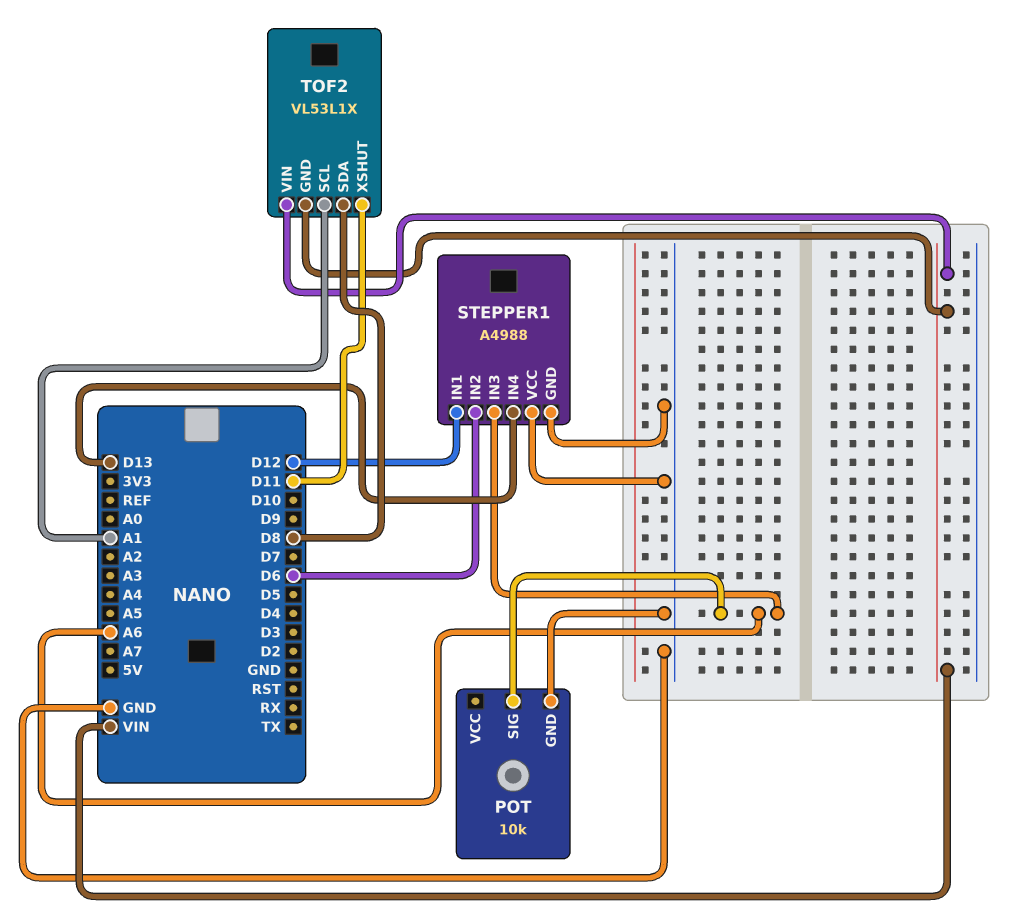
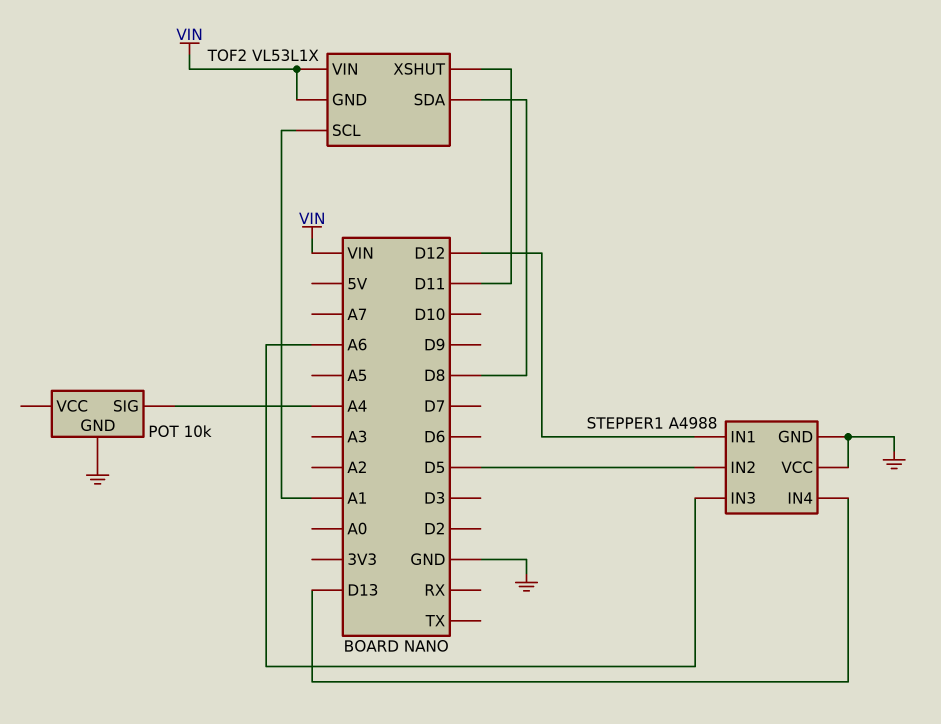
POT pin SIG: A6 -> A4
STEPPER1 pin IN2: D6 -> D5

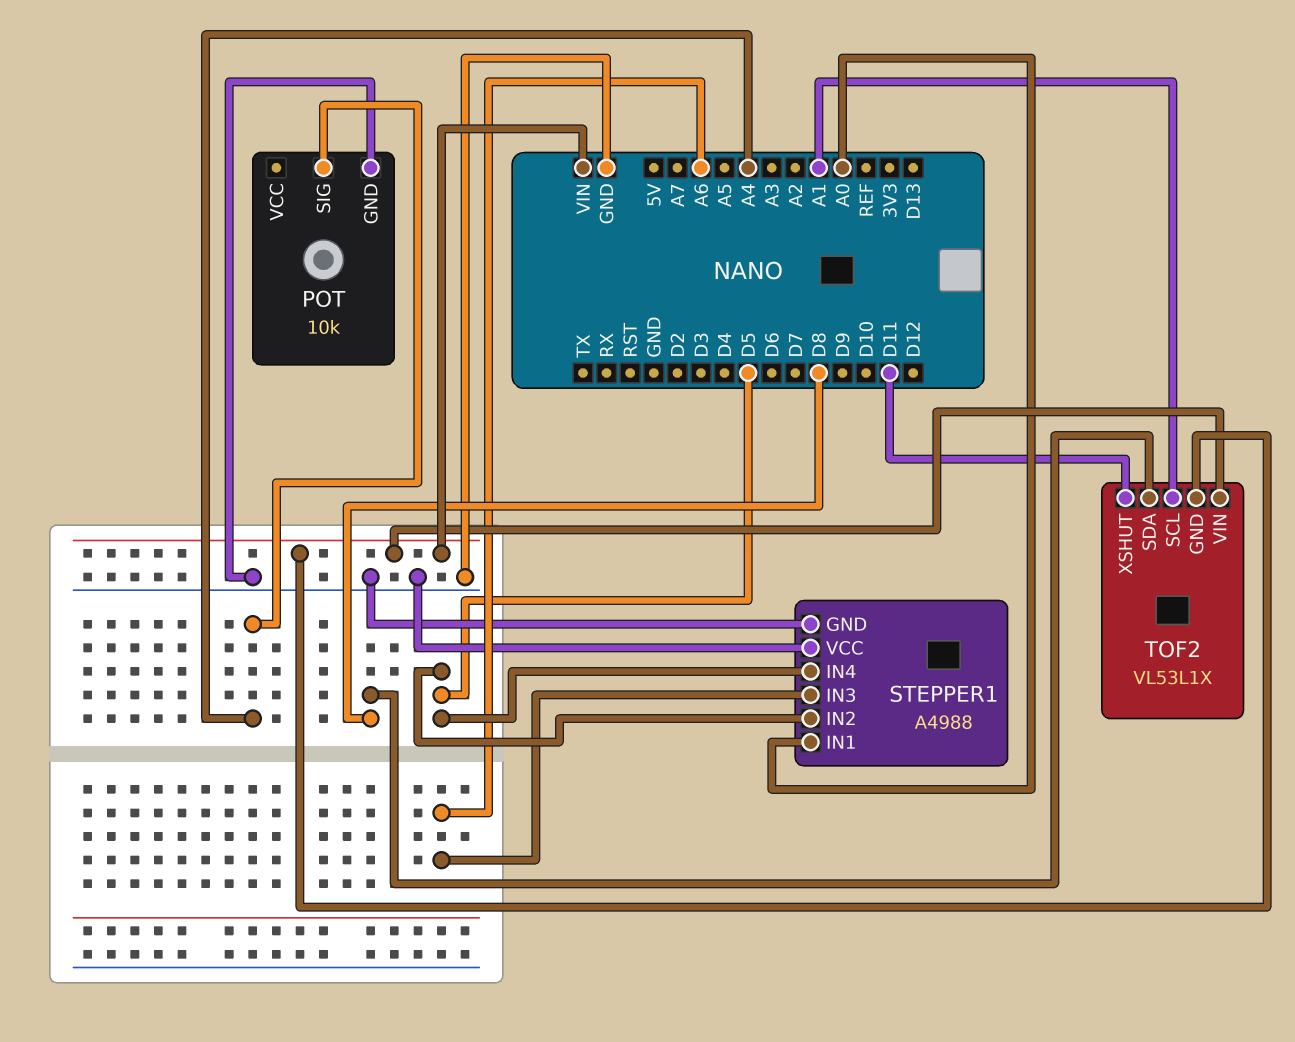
STEPPER1 pin IN1: D12 -> A0
STEPPER1 pin IN4: D13 -> D5

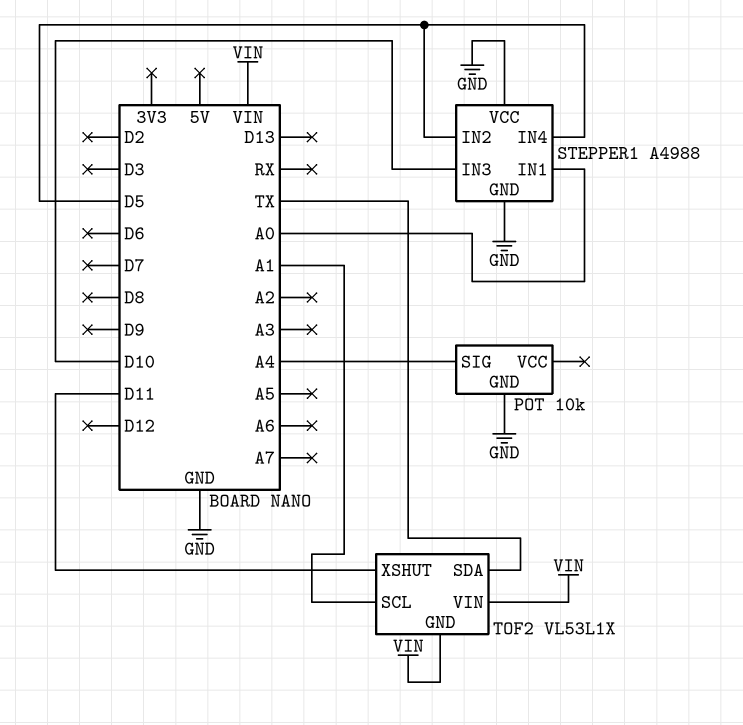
STEPPER1 pin IN3: A6 -> D10
TOF2 pin SDA: D8 -> TX

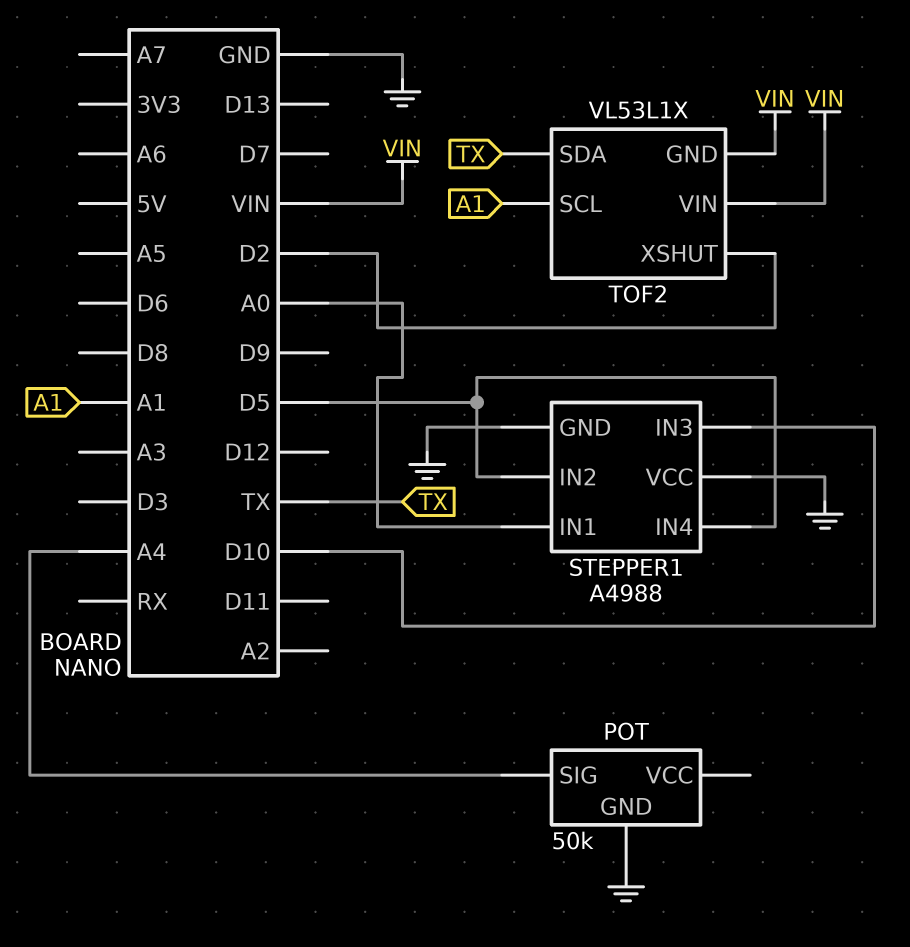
POT: 10k -> 50k
TOF2 pin XSHUT: D11 -> D2

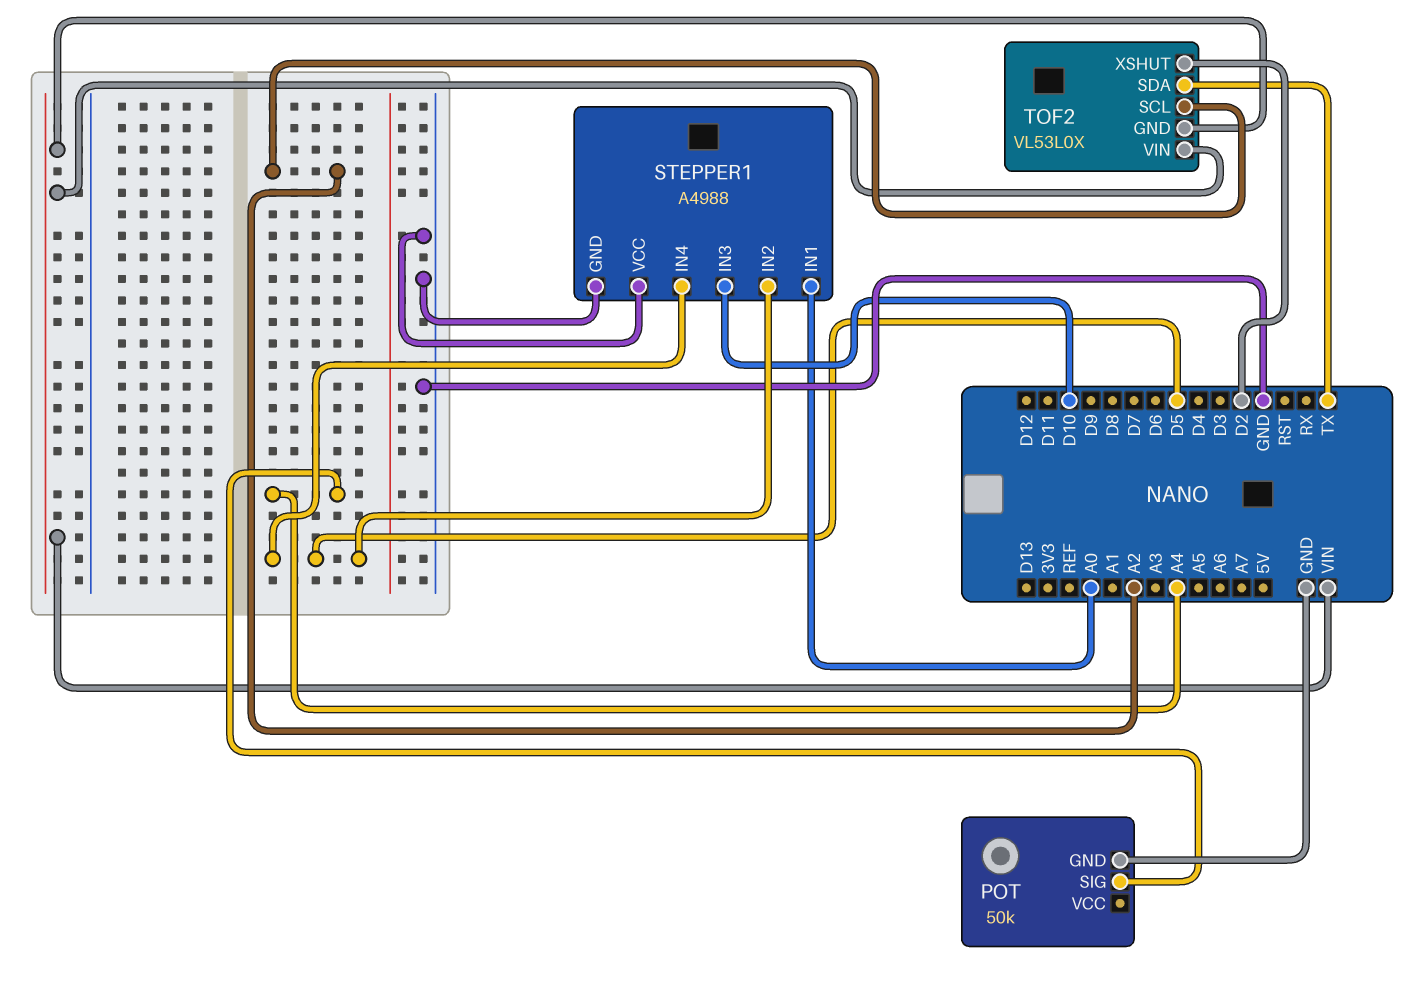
TOF2: VL53L1X -> VL53L0X
TOF2 pin SCL: A1 -> A2

